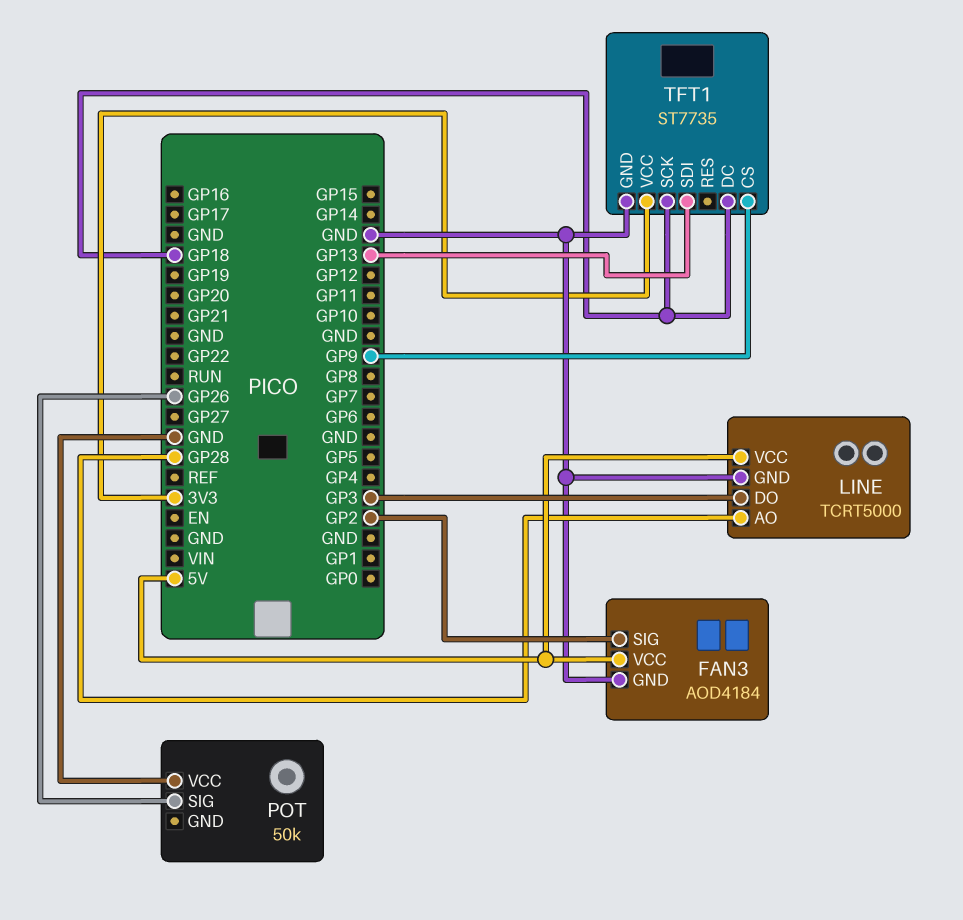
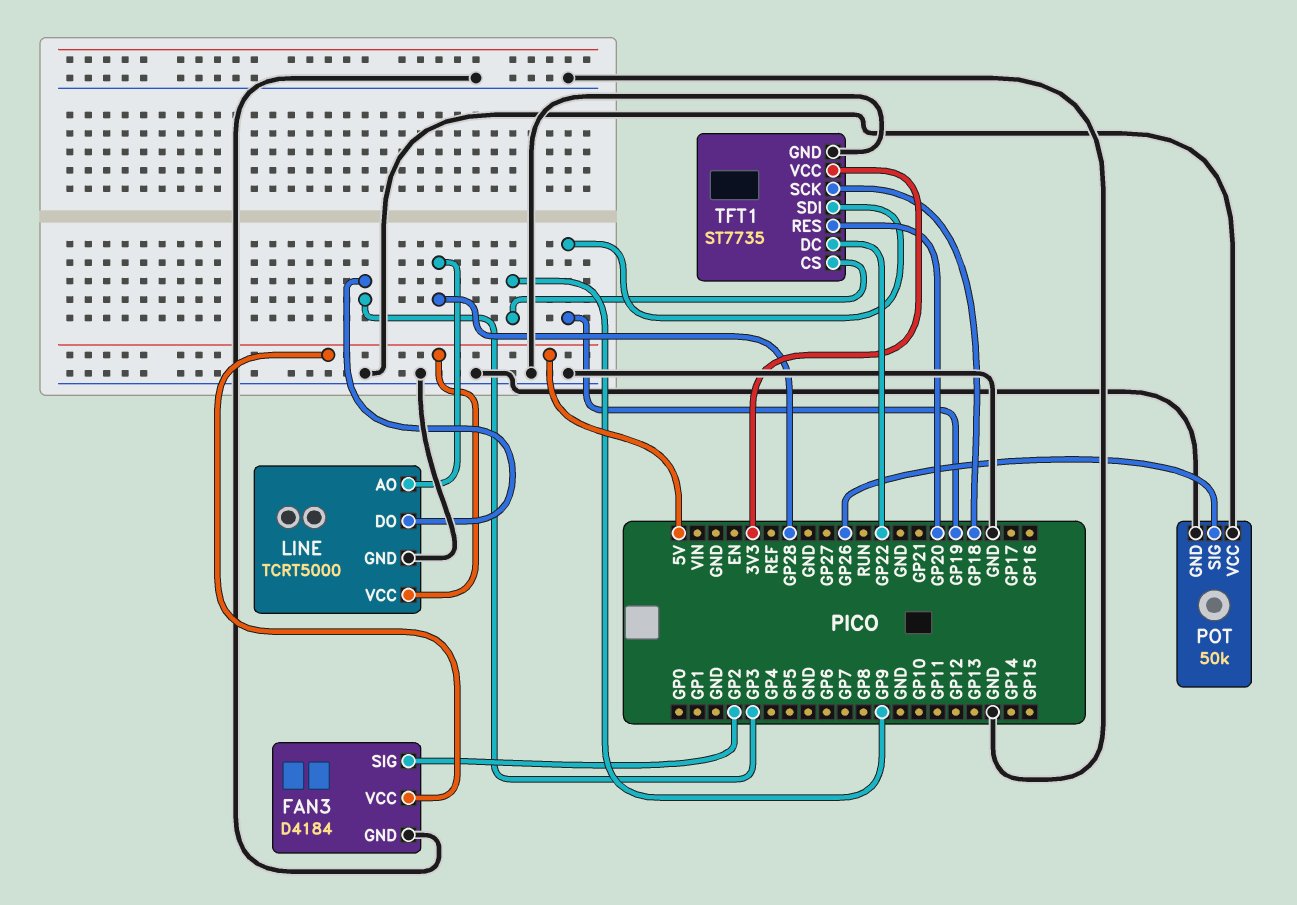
FAN3: AOD4184 -> D4184
POT pin GND: none -> GND
TFT1 pin DC: GP18 -> GP22
TFT1 pin RES: none -> GP20
TFT1 pin SDI: GP13 -> GP19

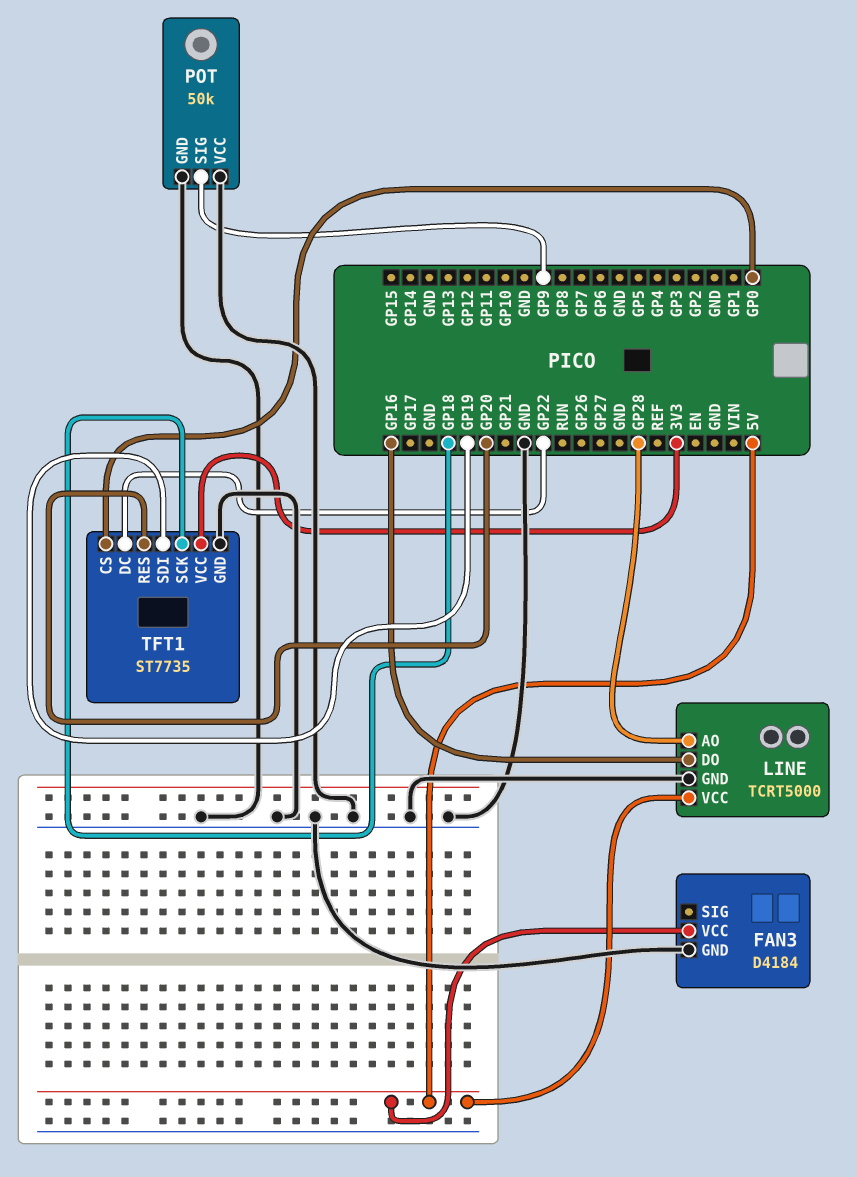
FAN3 pin SIG: GP2 -> none
LINE pin DO: GP3 -> GP16
POT pin SIG: GP26 -> GP9
TFT1 pin CS: GP9 -> GP0

